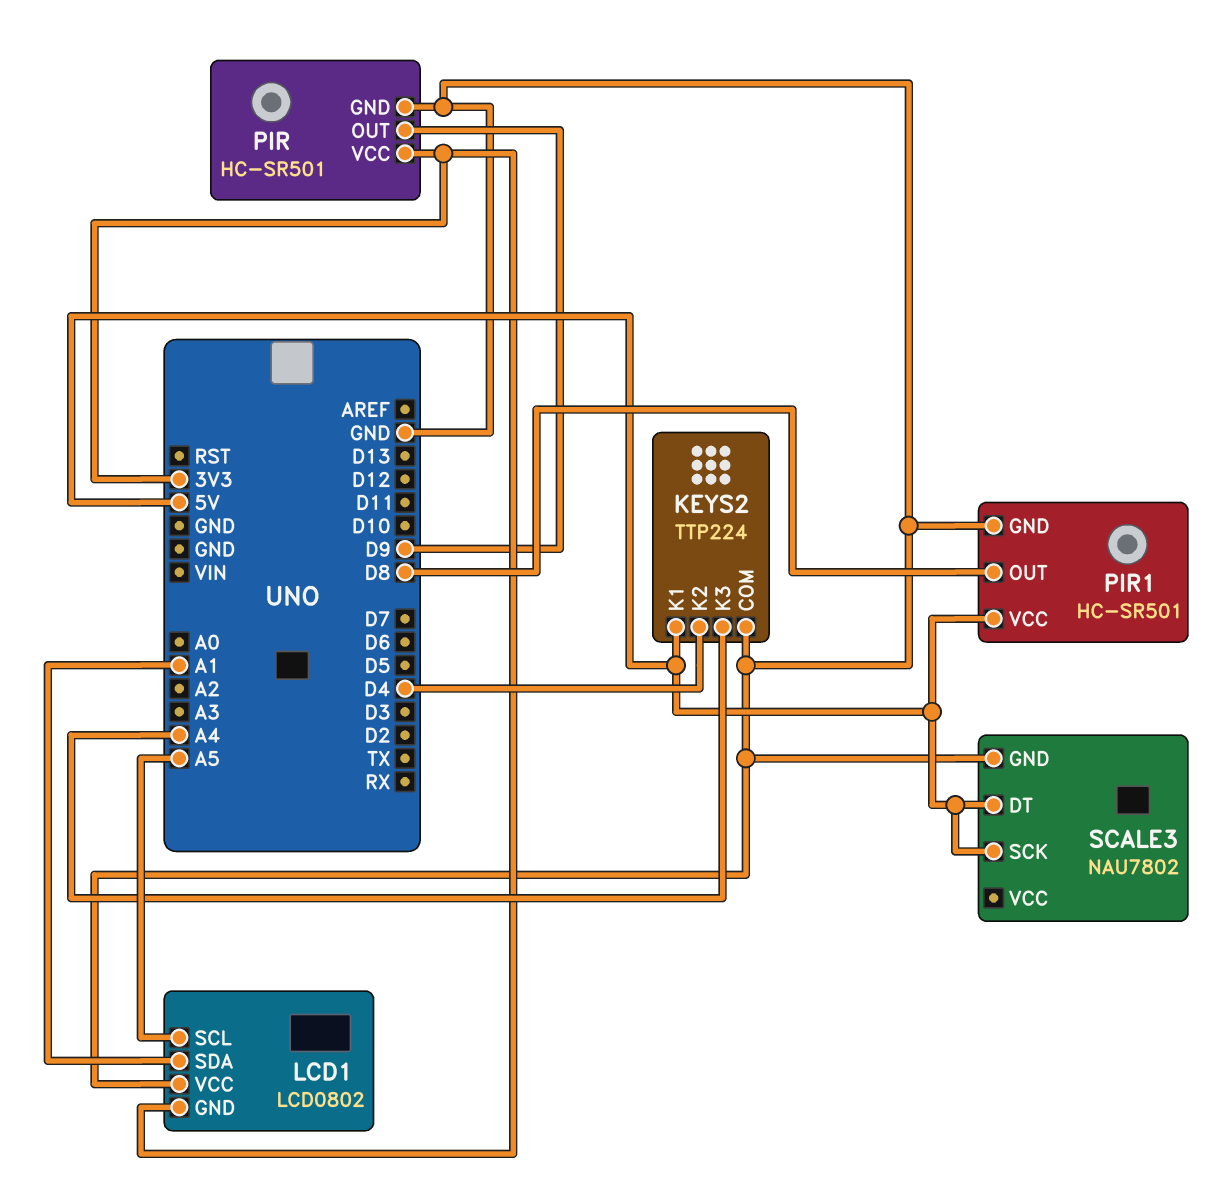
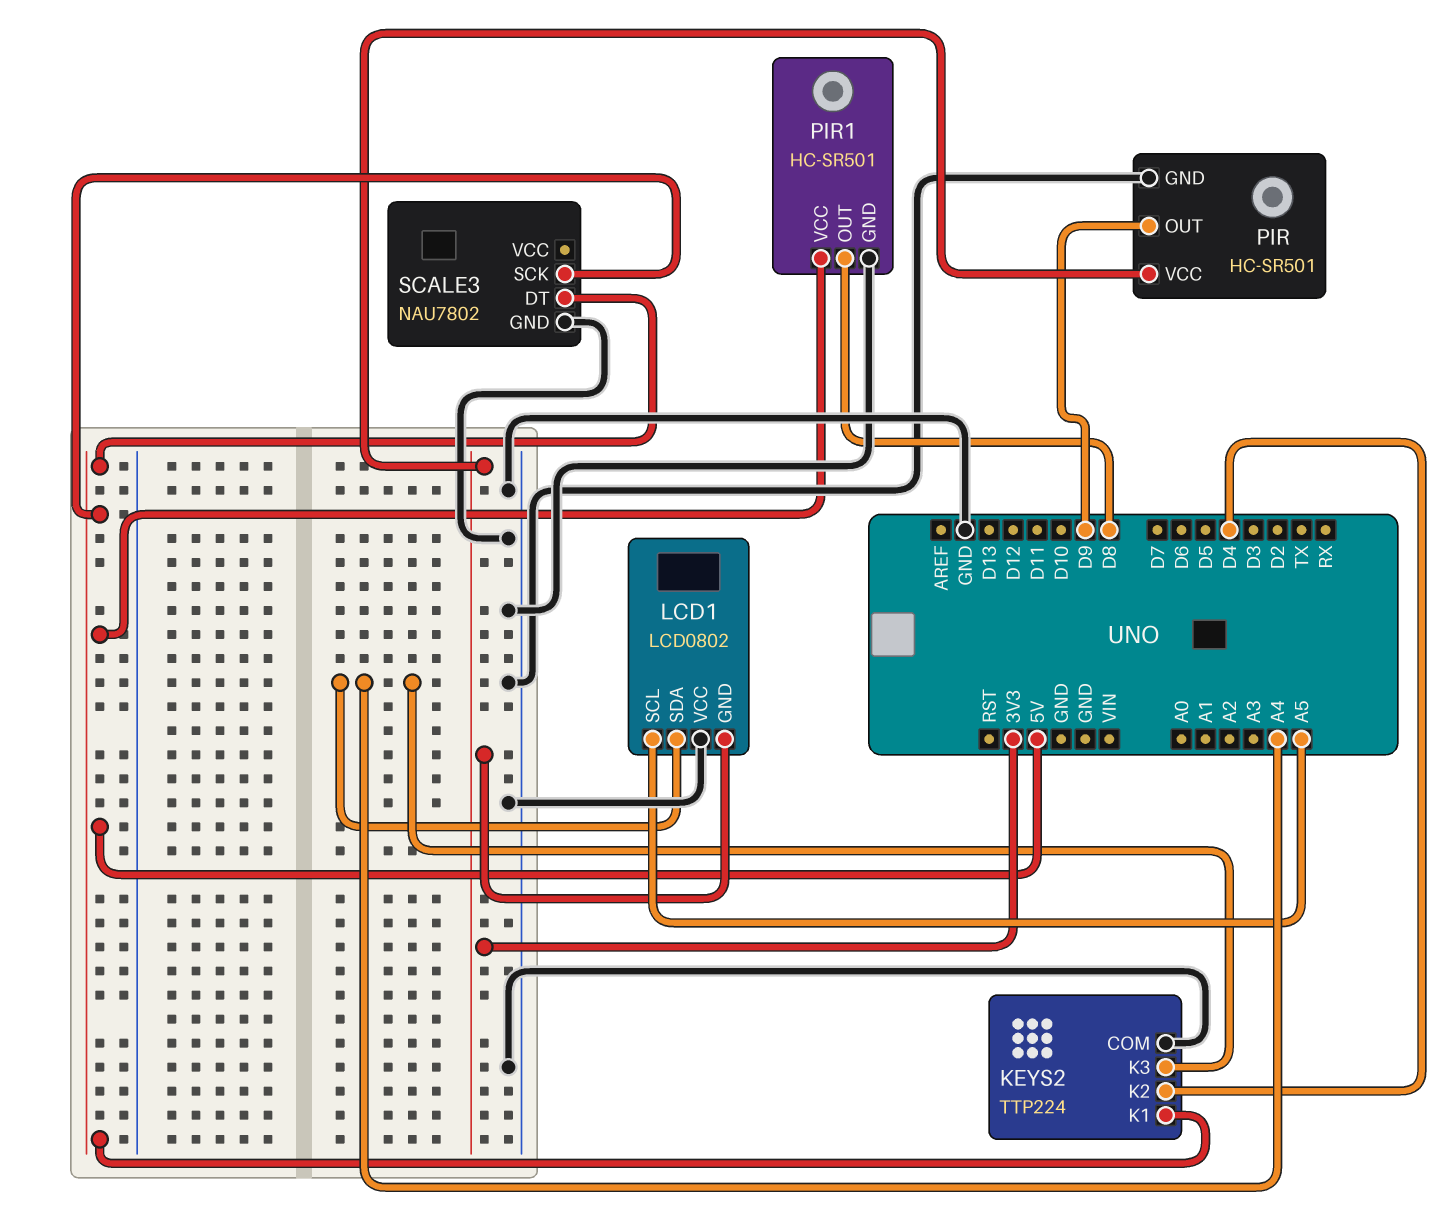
LCD1 pin SDA: A1 -> A4

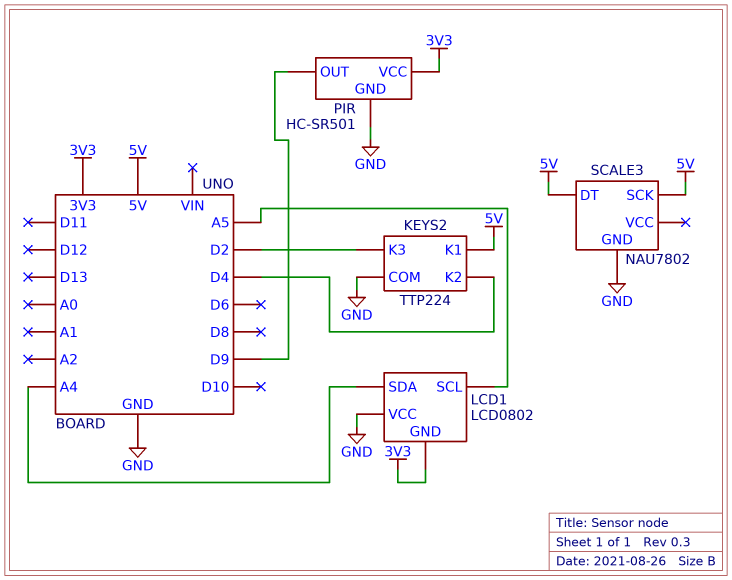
KEYS2 pin K3: A4 -> D2
PIR1: HC-SR501 -> none
PIR1 pin GND: GND -> none
PIR1 pin OUT: D8 -> none
PIR1 pin VCC: 5V -> none

